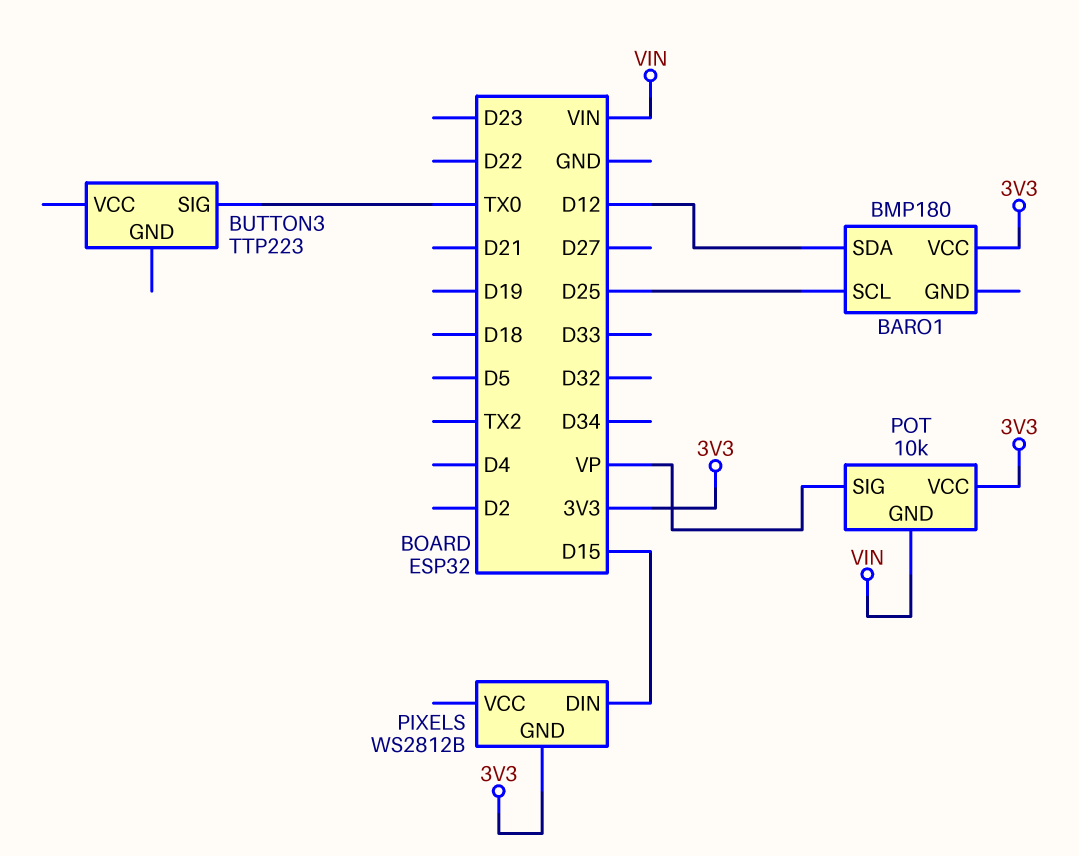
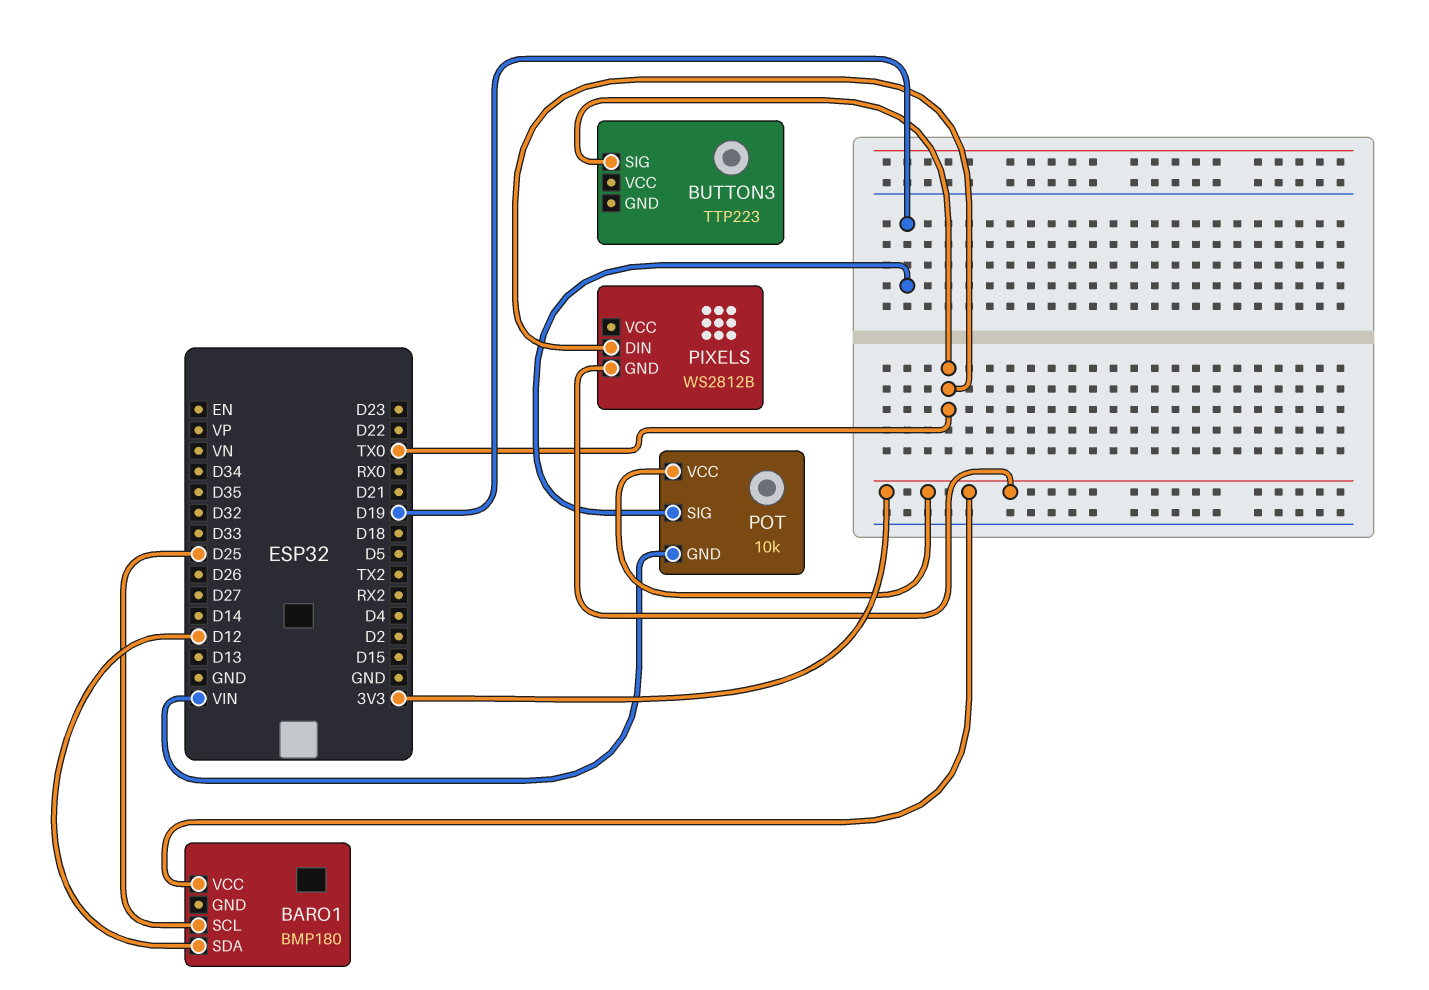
PIXELS pin DIN: D15 -> TX0
POT pin SIG: VP -> D19

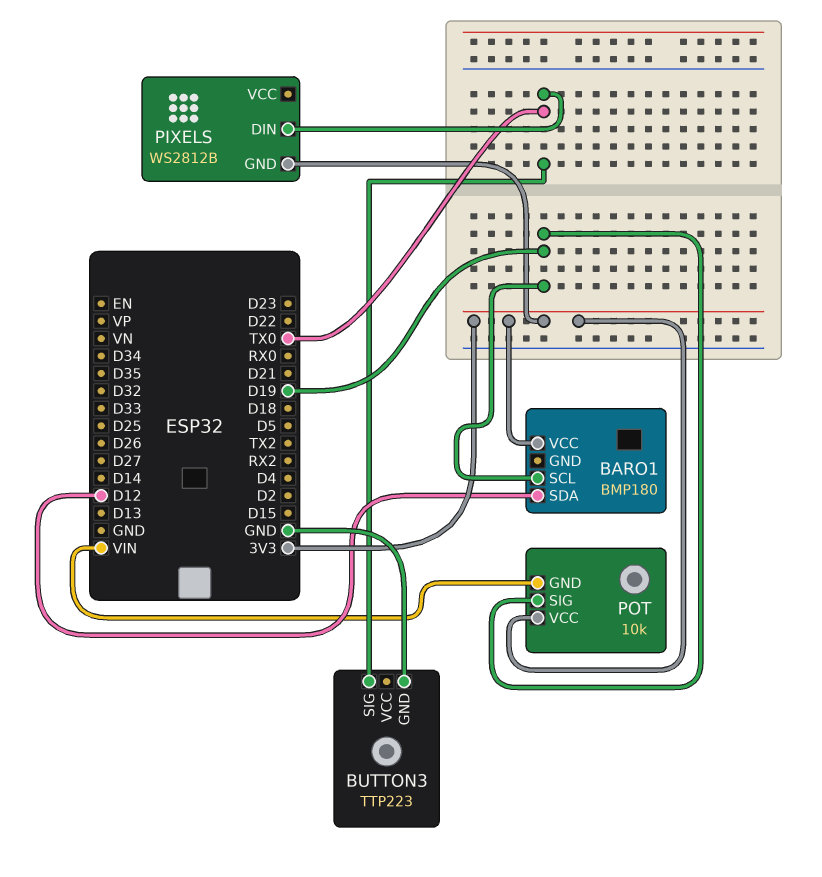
BARO1 pin SCL: D25 -> D19
BUTTON3 pin GND: none -> GND

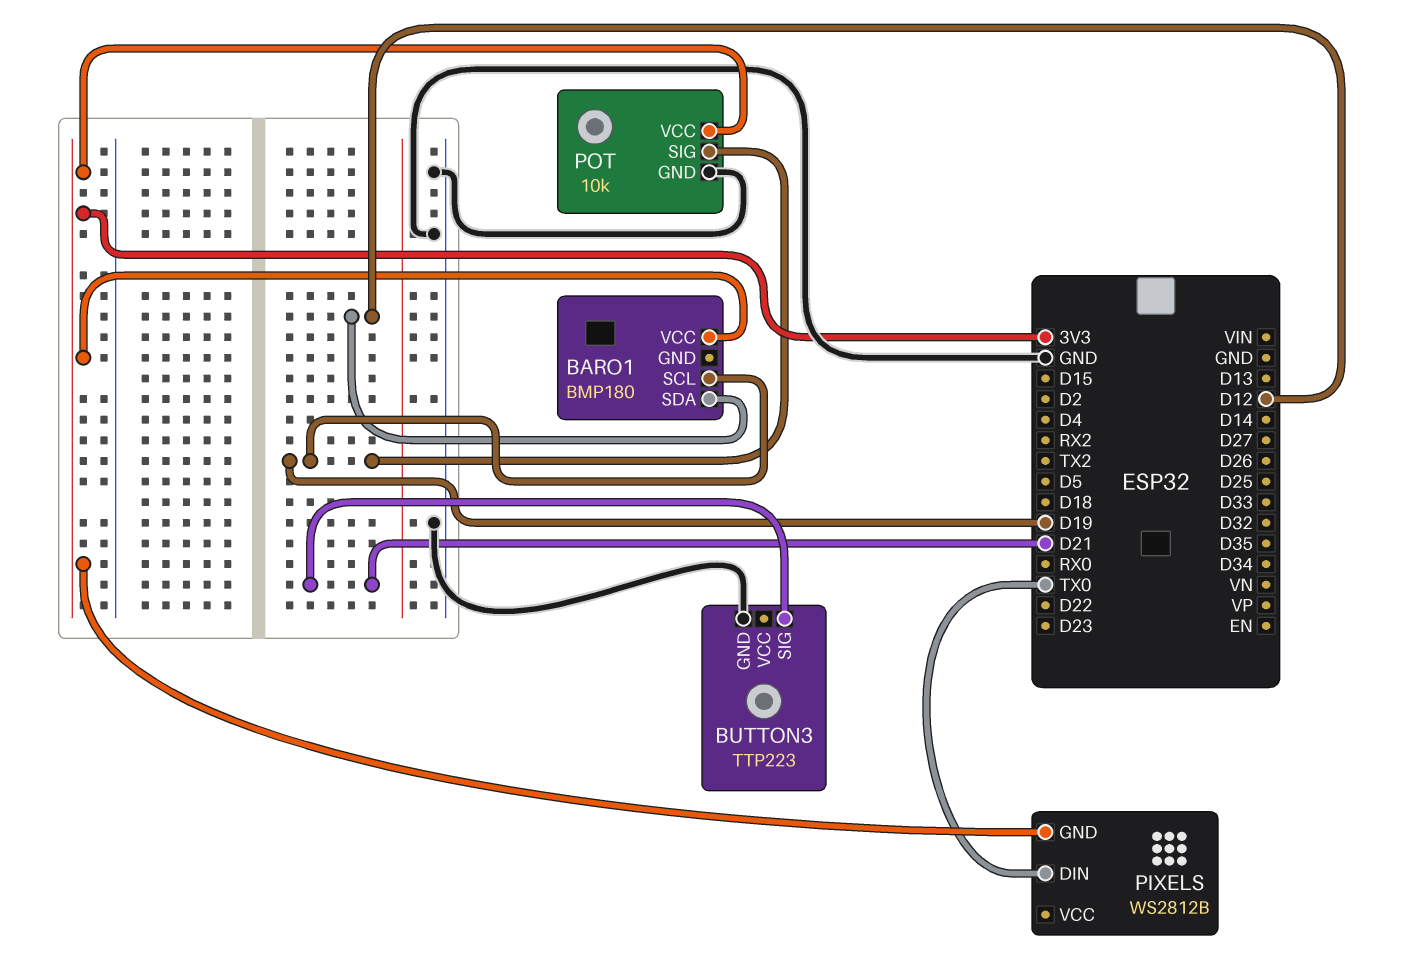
BUTTON3 pin SIG: TX0 -> D21
POT pin GND: VIN -> GND

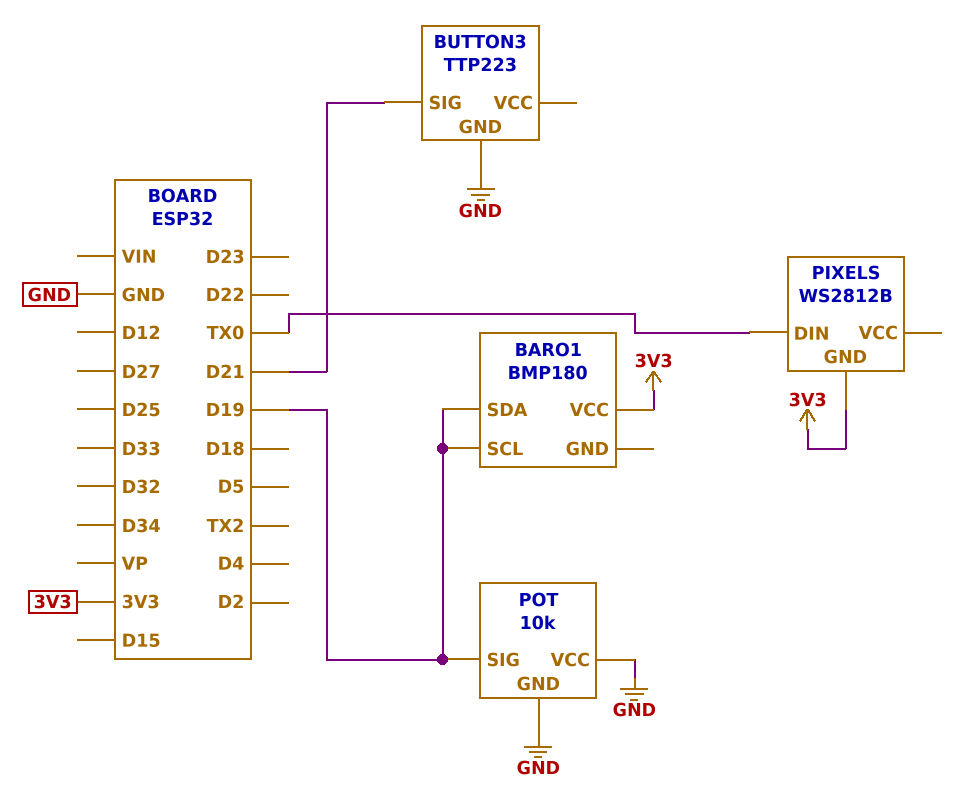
BARO1 pin SDA: D12 -> D19
POT pin VCC: 3V3 -> GND

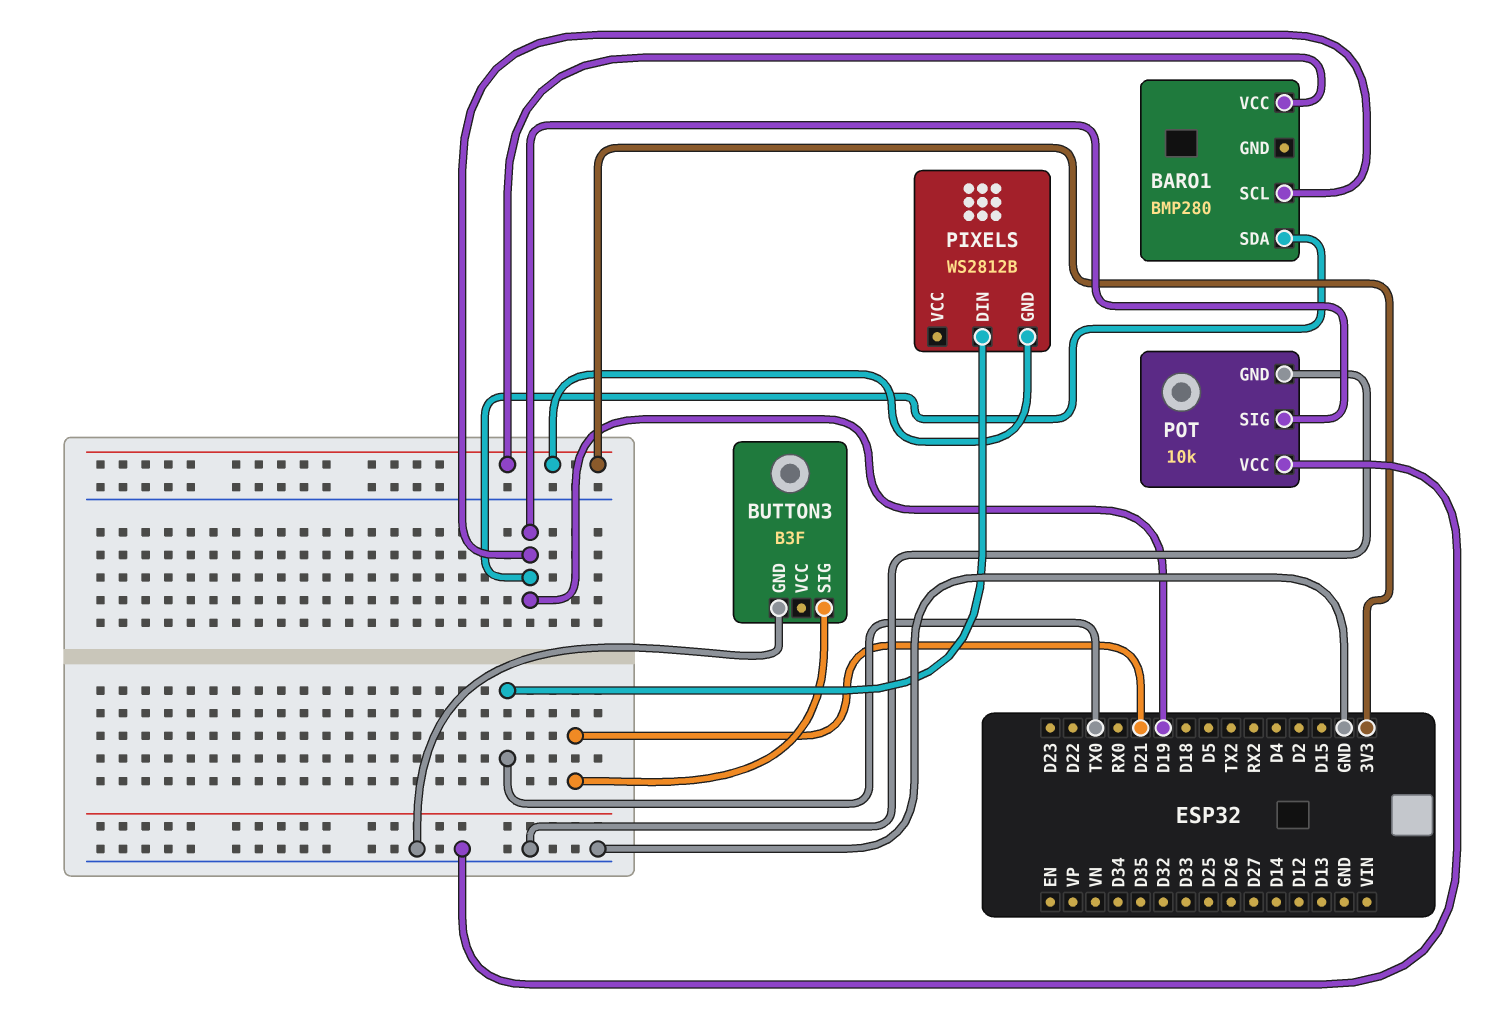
BARO1: BMP180 -> BMP280
BUTTON3: TTP223 -> B3F

